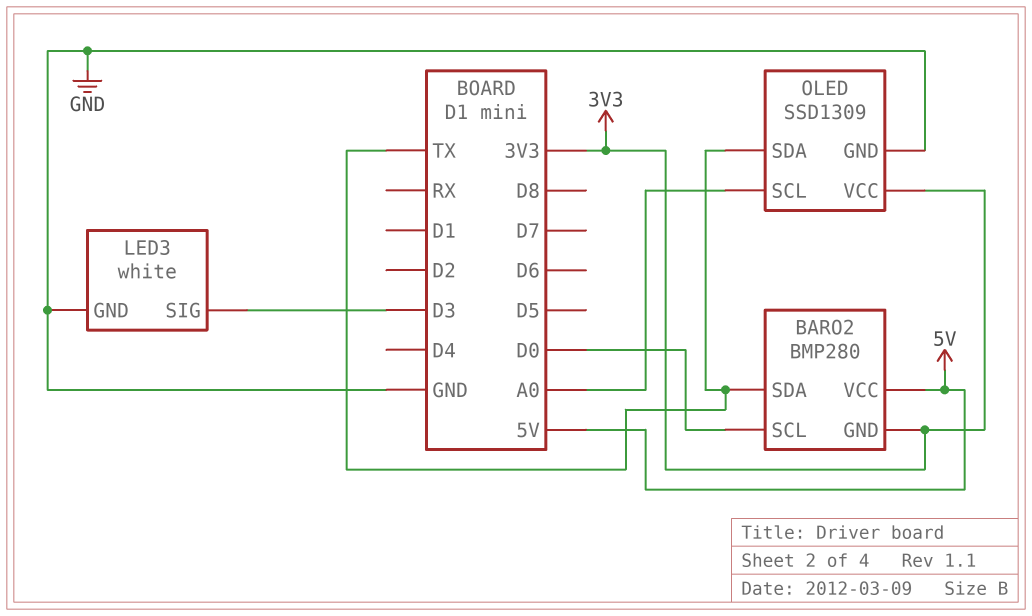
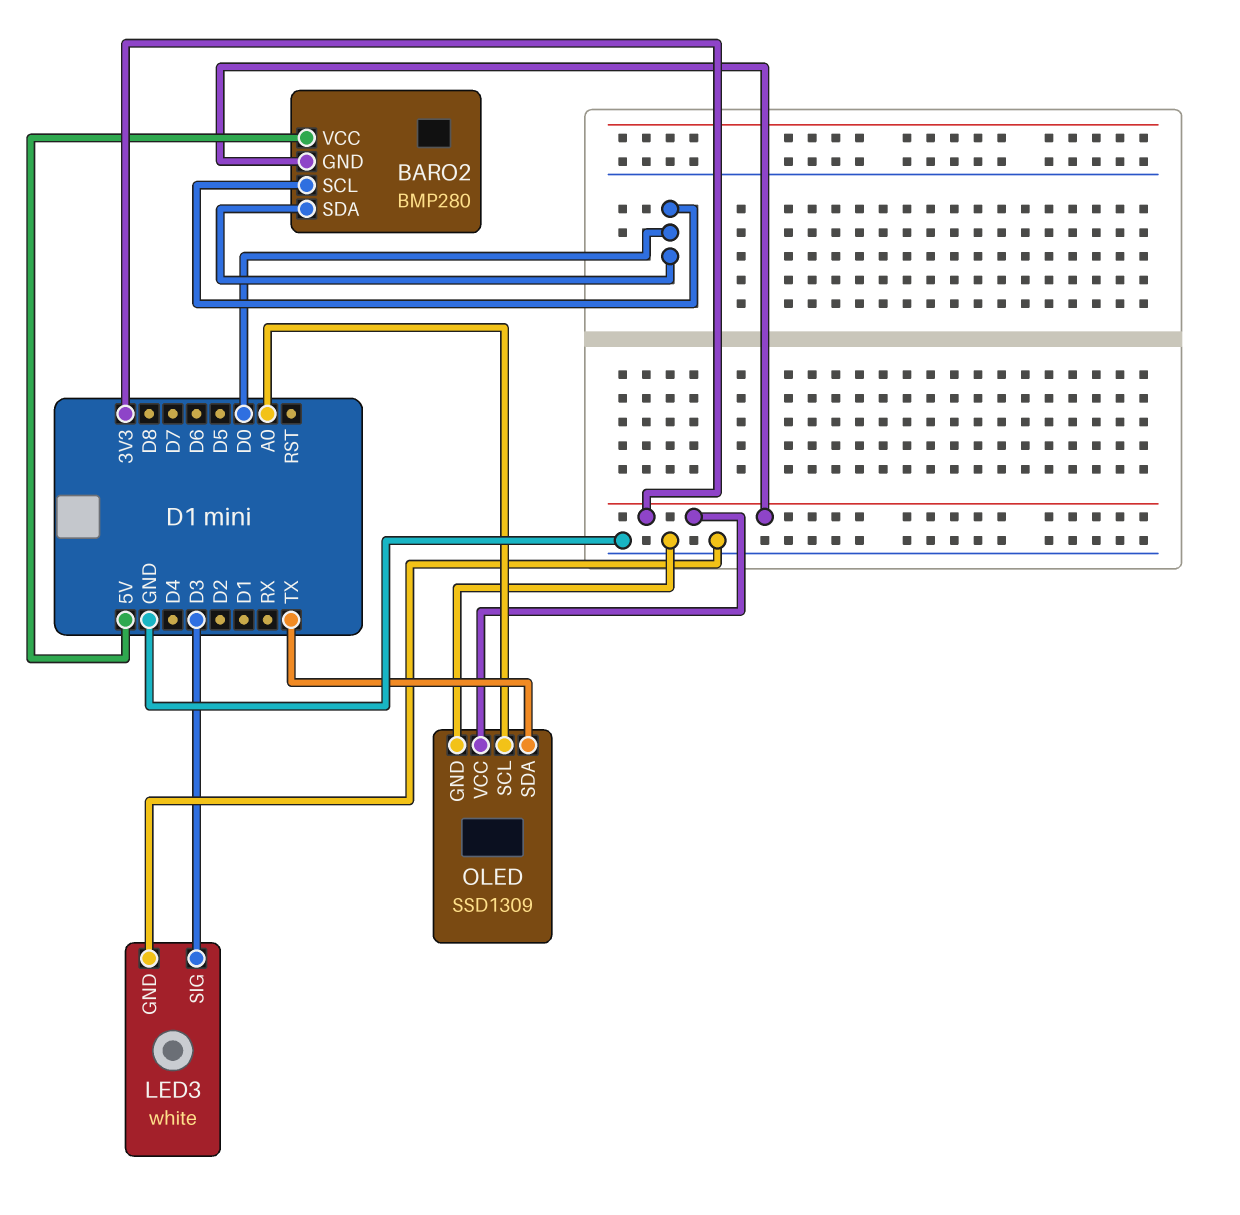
BARO2 pin SDA: TX -> D0

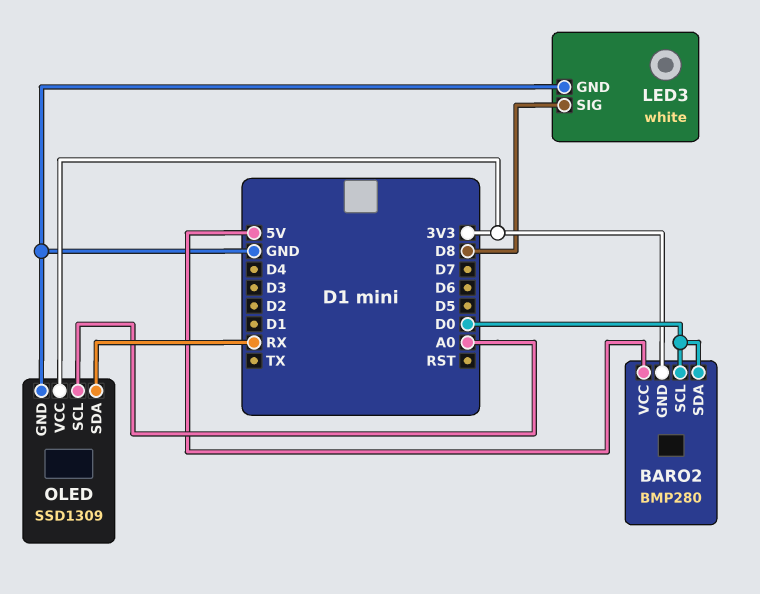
LED3 pin SIG: D3 -> D8
OLED pin SDA: TX -> RX

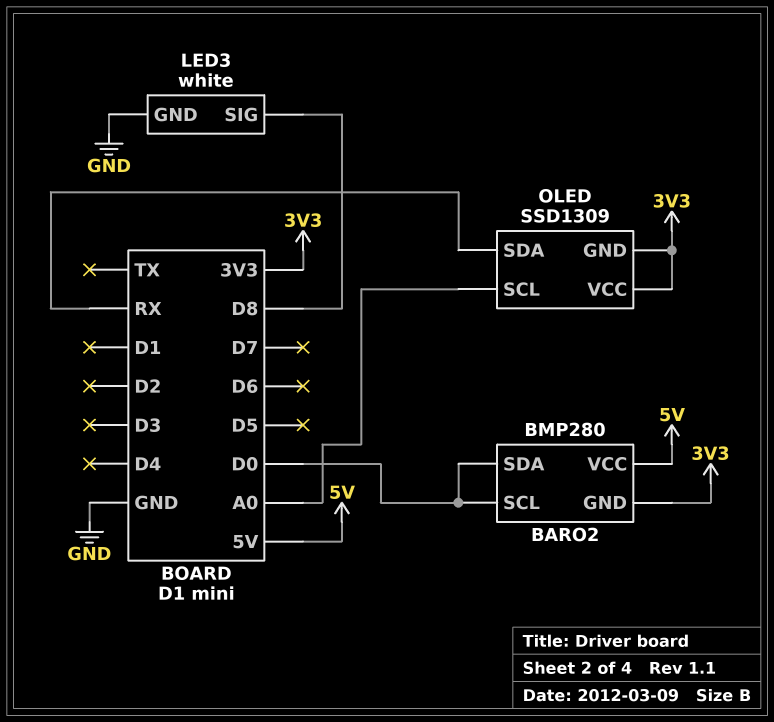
OLED pin GND: GND -> 3V3

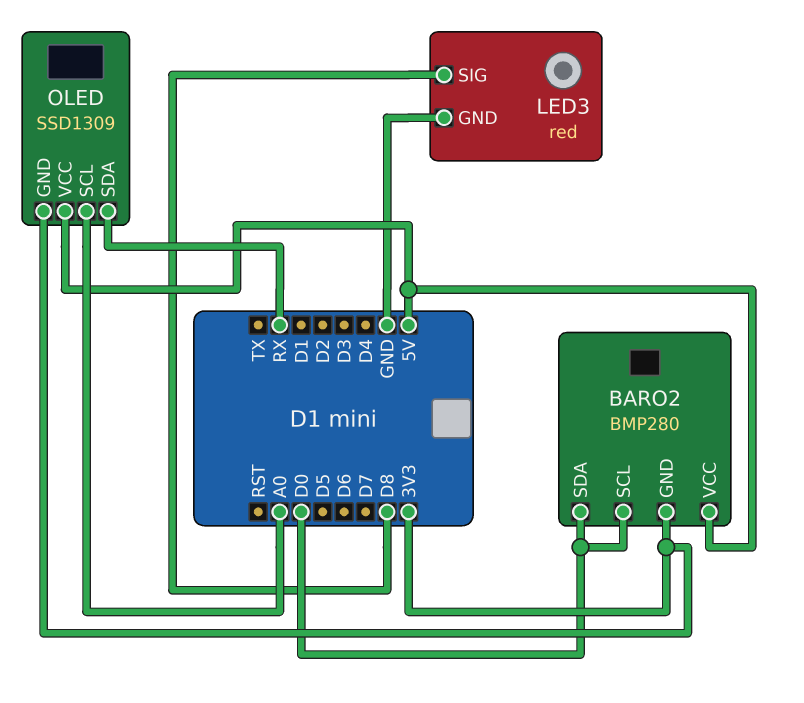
LED3: white -> red
OLED pin VCC: 3V3 -> 5V

